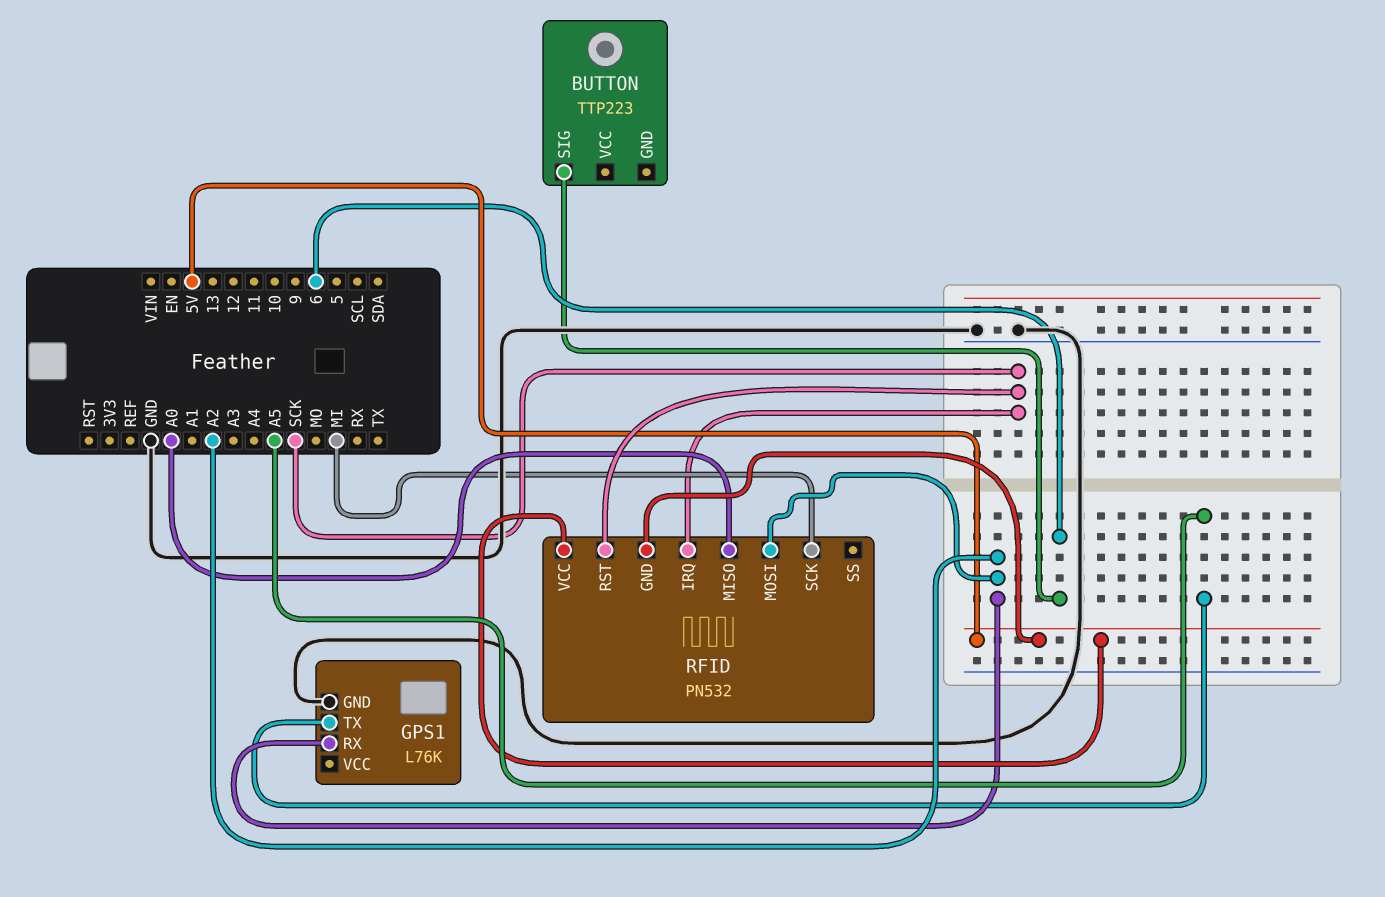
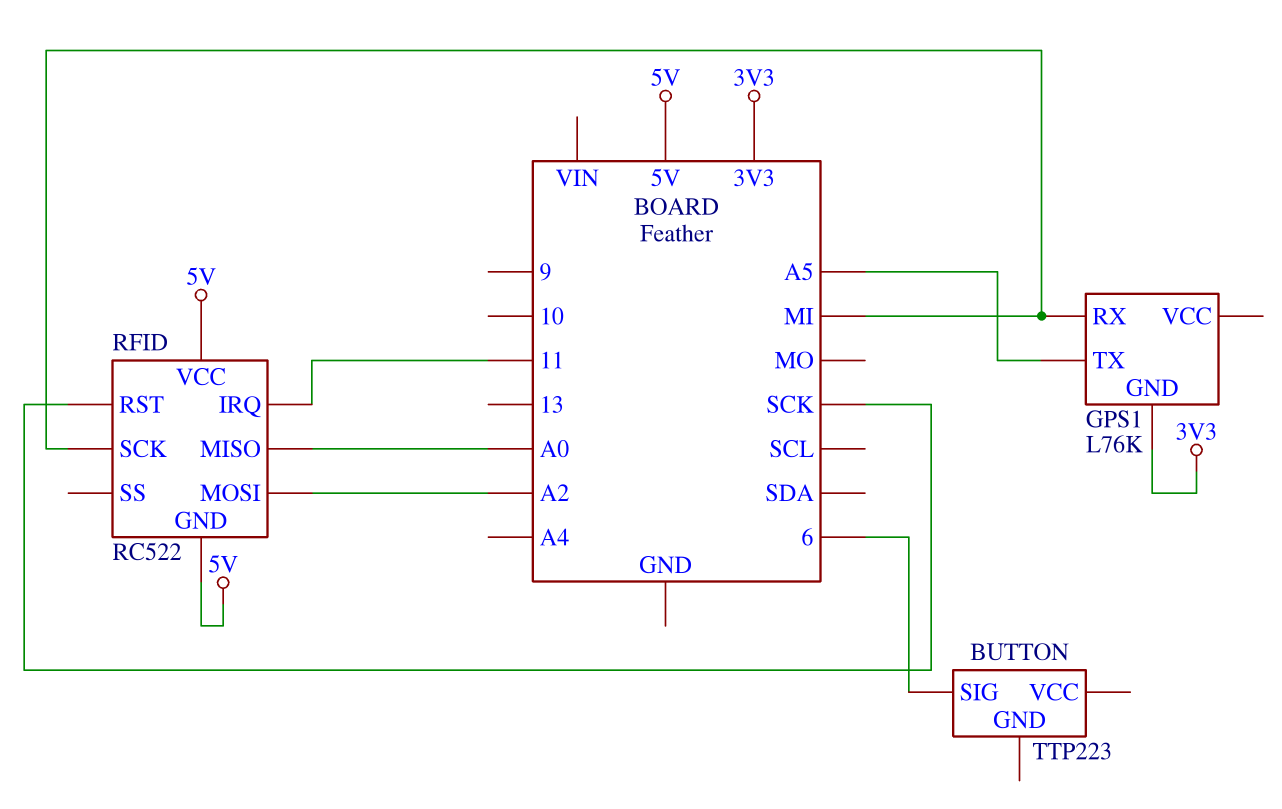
GPS1 pin GND: GND -> 3V3
GPS1 pin RX: A2 -> MI
RFID: PN532 -> RC522
RFID pin IRQ: SCK -> 11

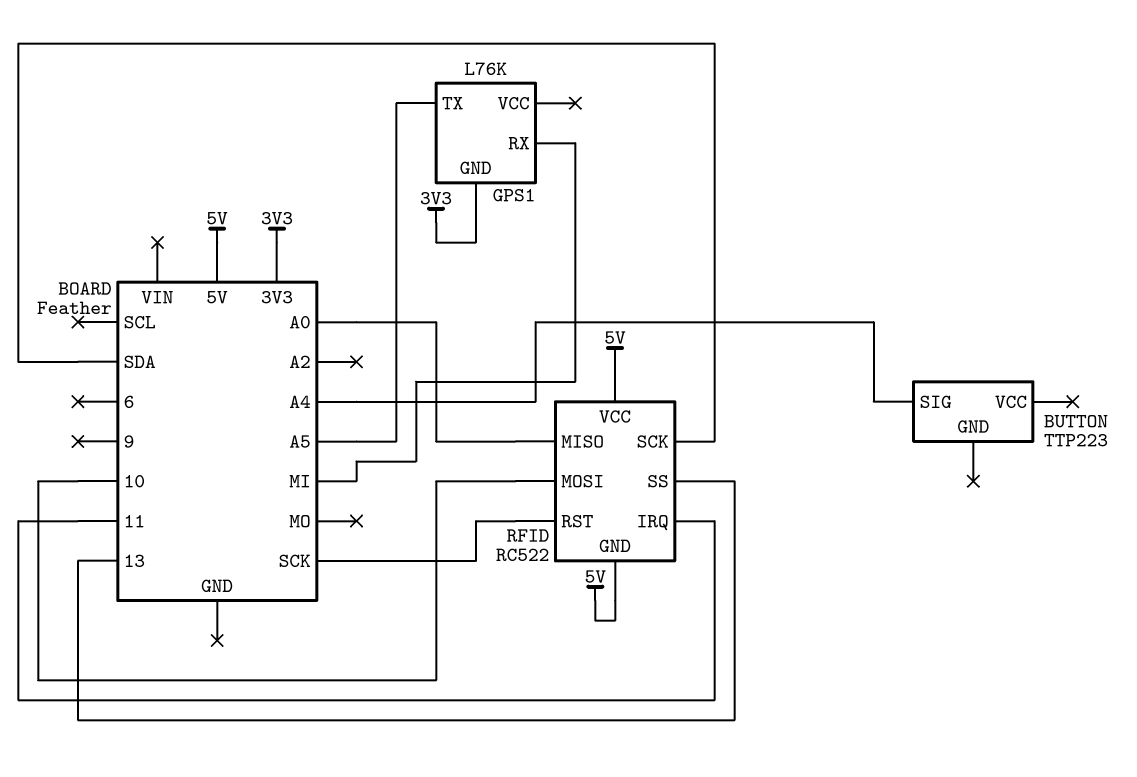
BUTTON pin SIG: 6 -> A4
RFID pin MOSI: A2 -> 10
RFID pin SCK: MI -> SDA
RFID pin SS: none -> 13

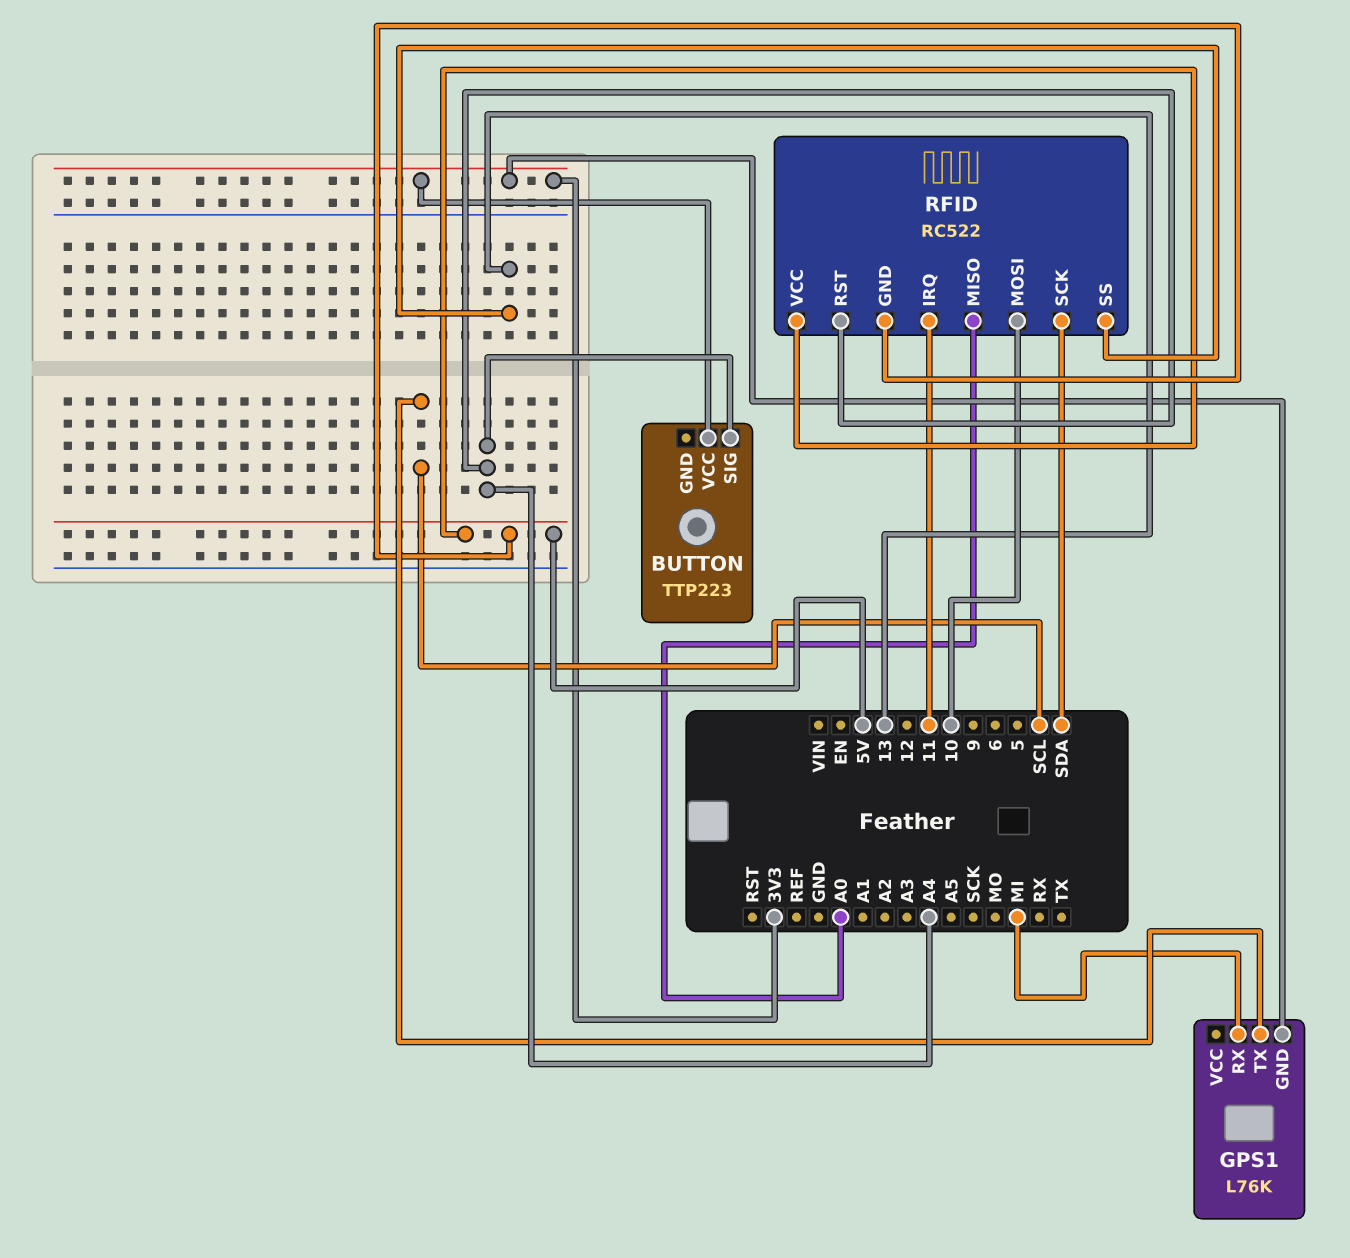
BUTTON pin VCC: none -> 3V3
GPS1 pin TX: A5 -> SCL
RFID pin RST: SCK -> A4

